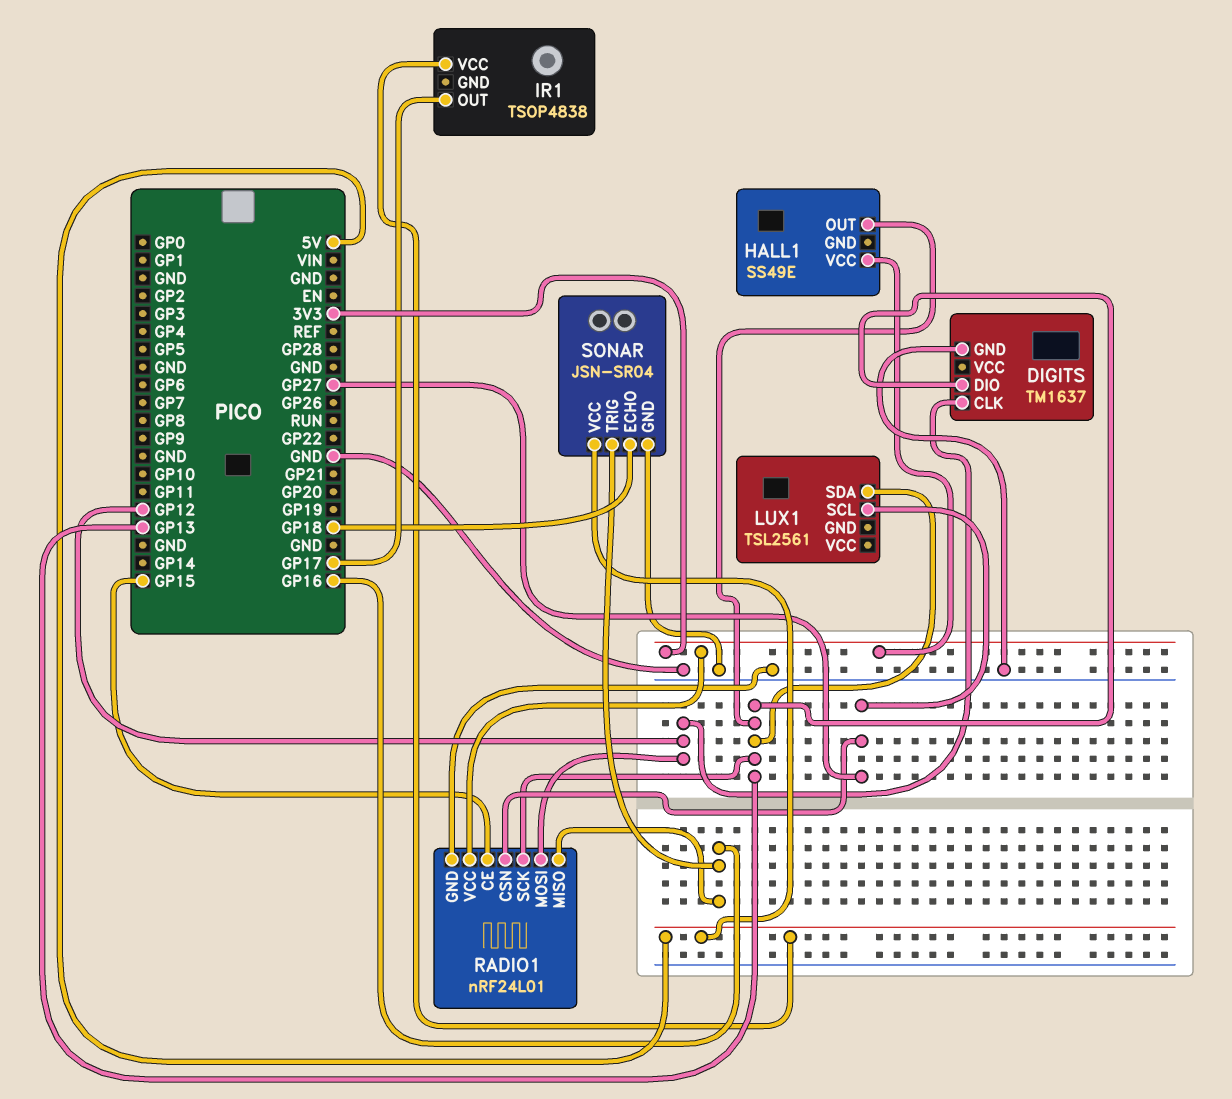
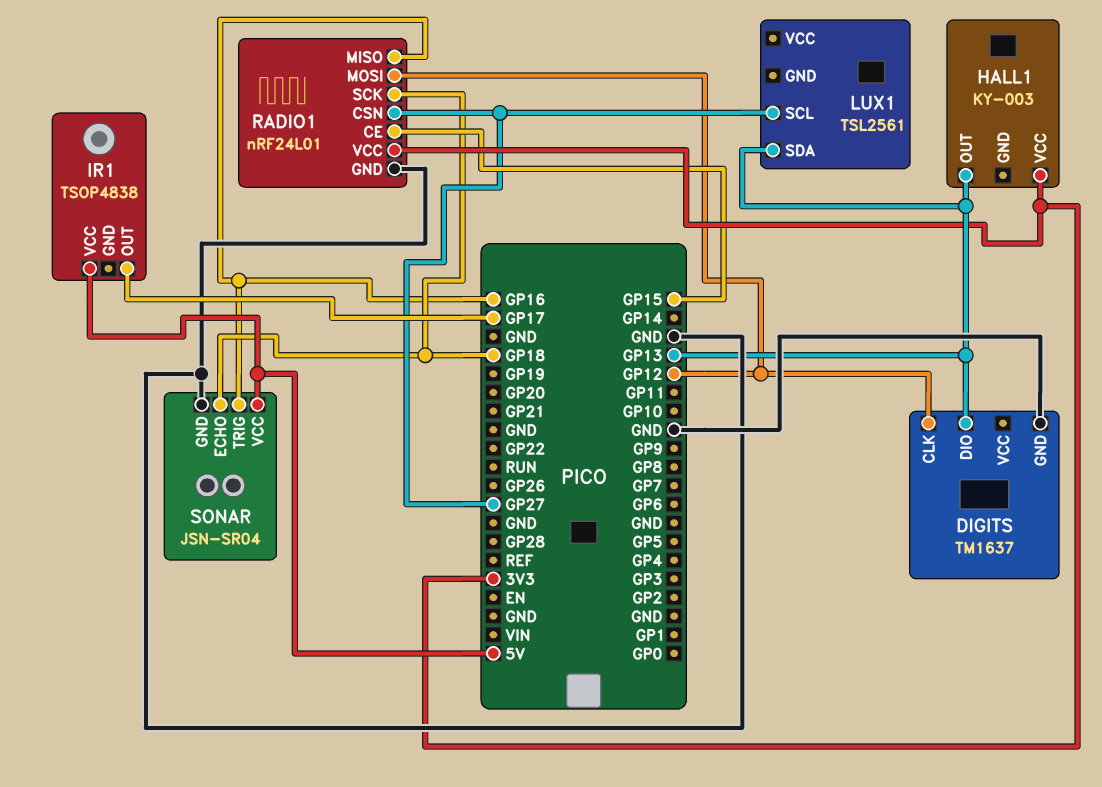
HALL1: SS49E -> KY-003
RADIO1 pin SCK: GP13 -> GP18

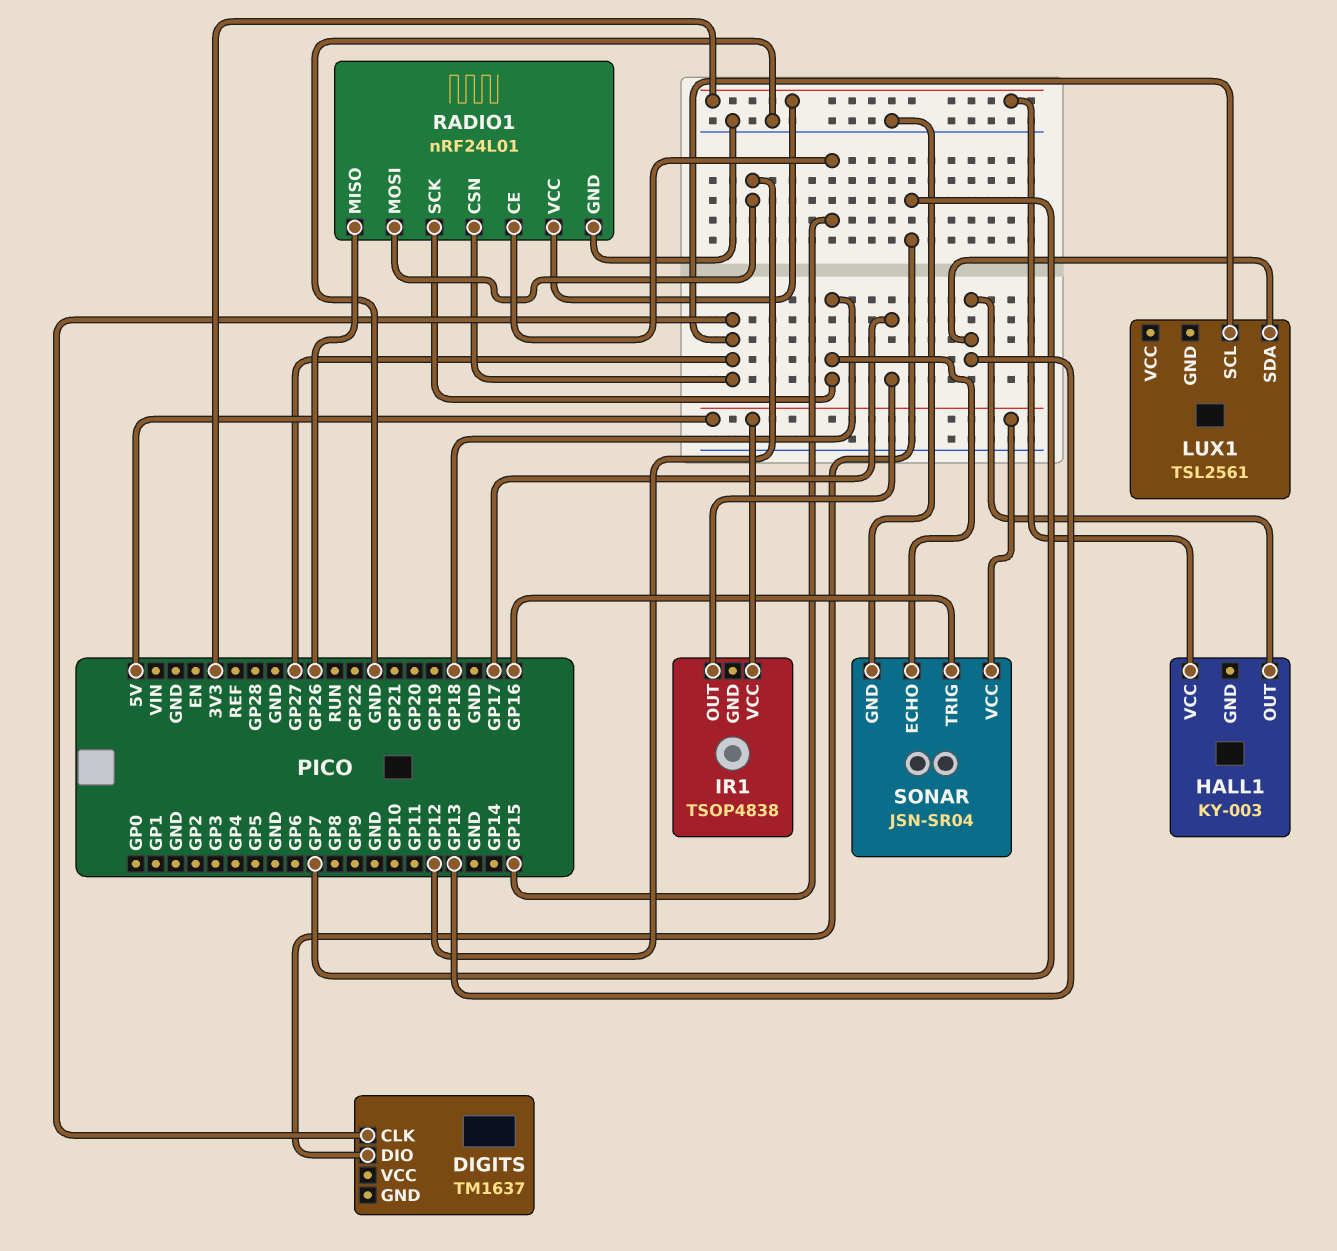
DIGITS pin CLK: GP12 -> GP27
DIGITS pin DIO: GP13 -> GP7
DIGITS pin GND: GND -> none
RADIO1 pin MISO: GP16 -> GP26

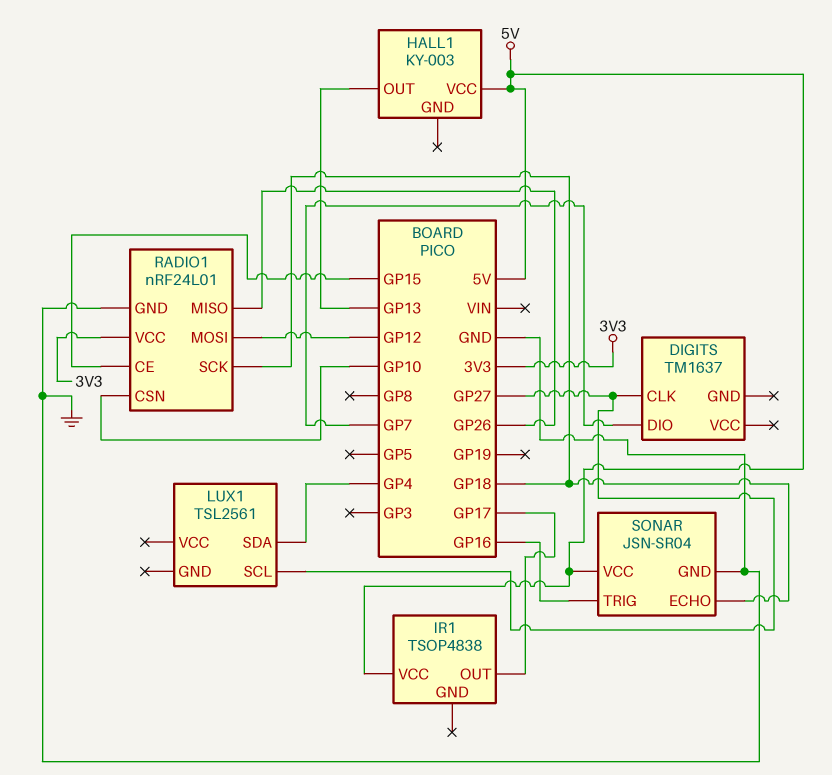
HALL1 pin VCC: 3V3 -> 5V
LUX1 pin SDA: GP13 -> GP4
RADIO1 pin CSN: GP27 -> GP10

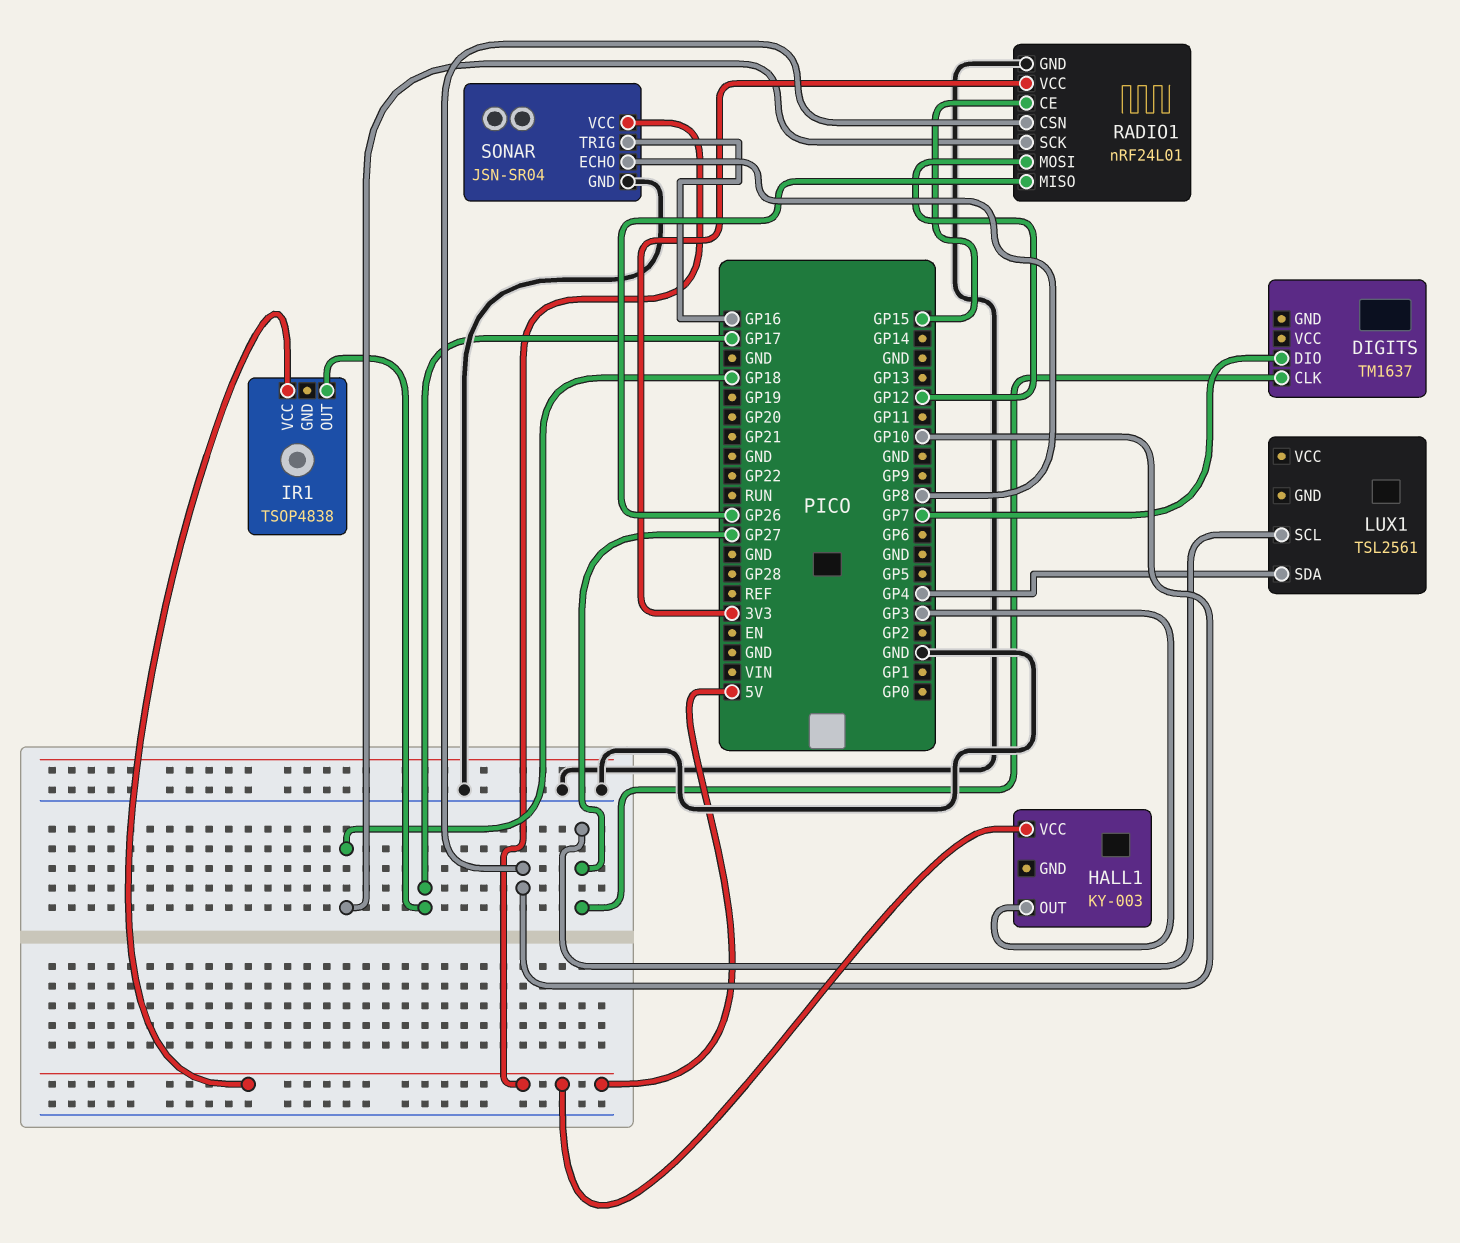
HALL1 pin OUT: GP13 -> GP3
SONAR pin ECHO: GP18 -> GP8

